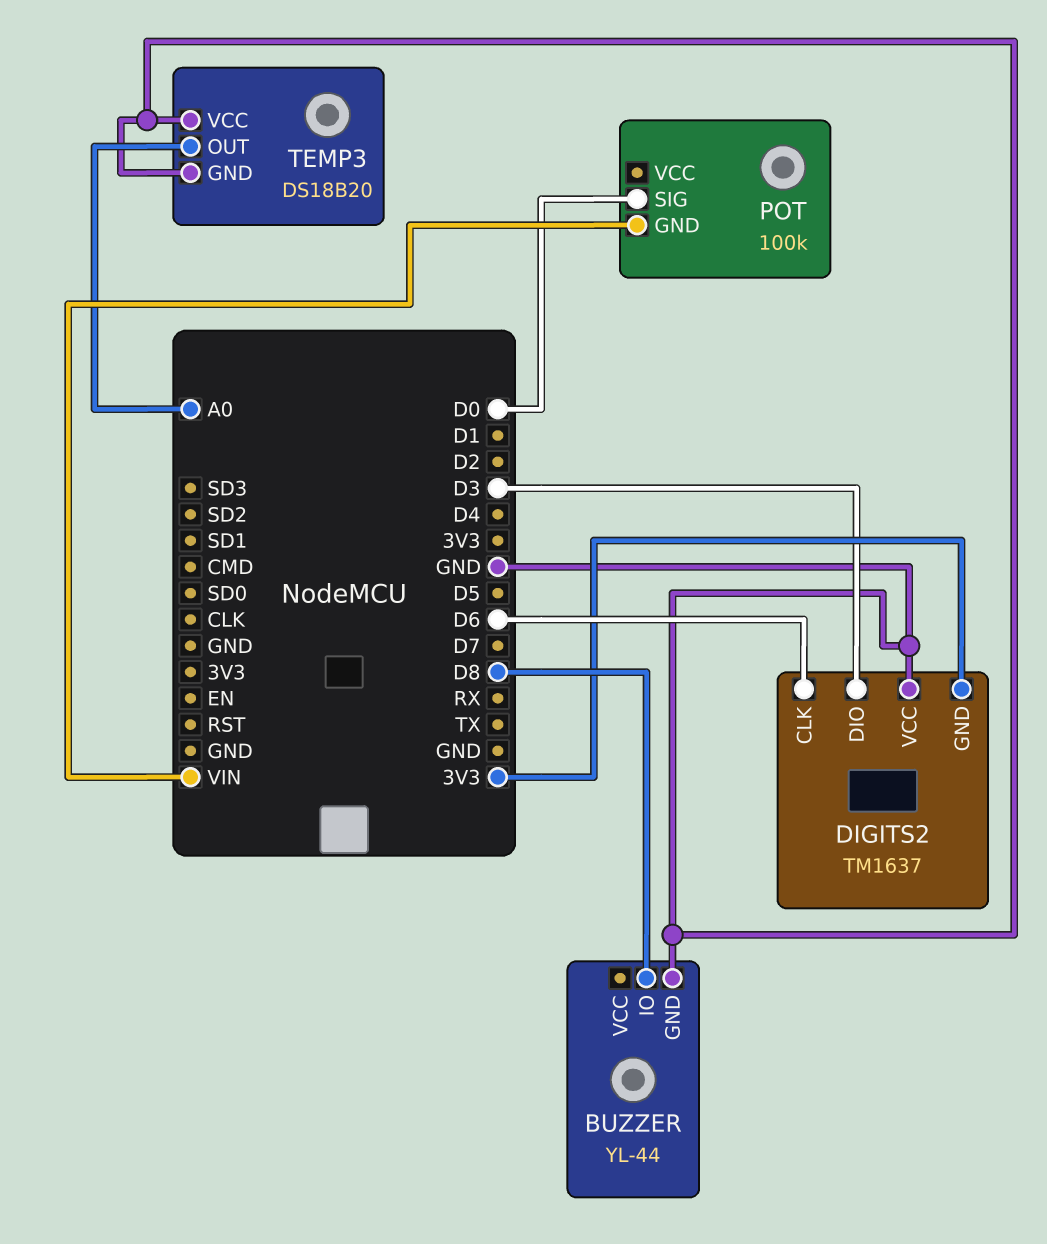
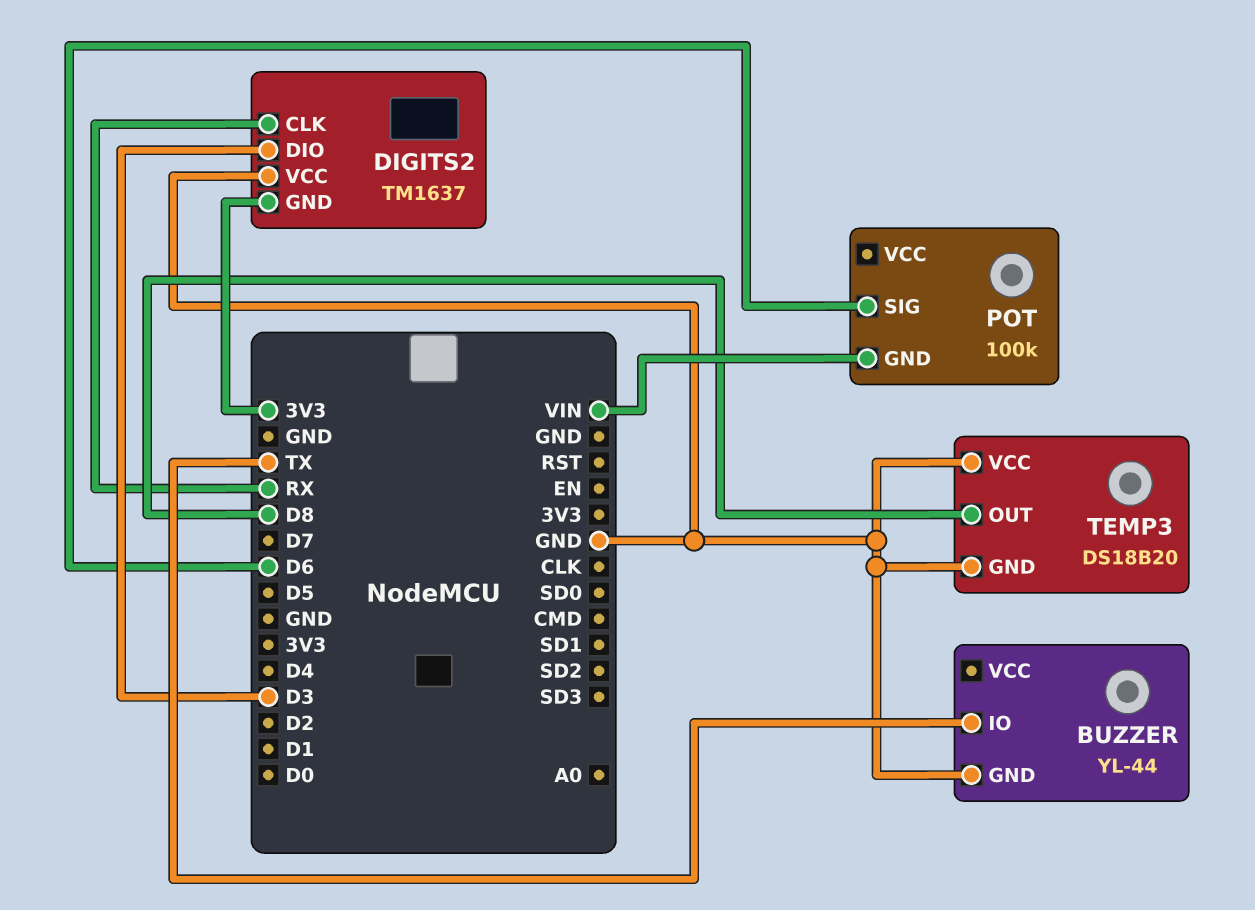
BUZZER pin IO: D8 -> TX
DIGITS2 pin CLK: D6 -> RX
POT pin SIG: D0 -> D6
TEMP3 pin OUT: A0 -> D8

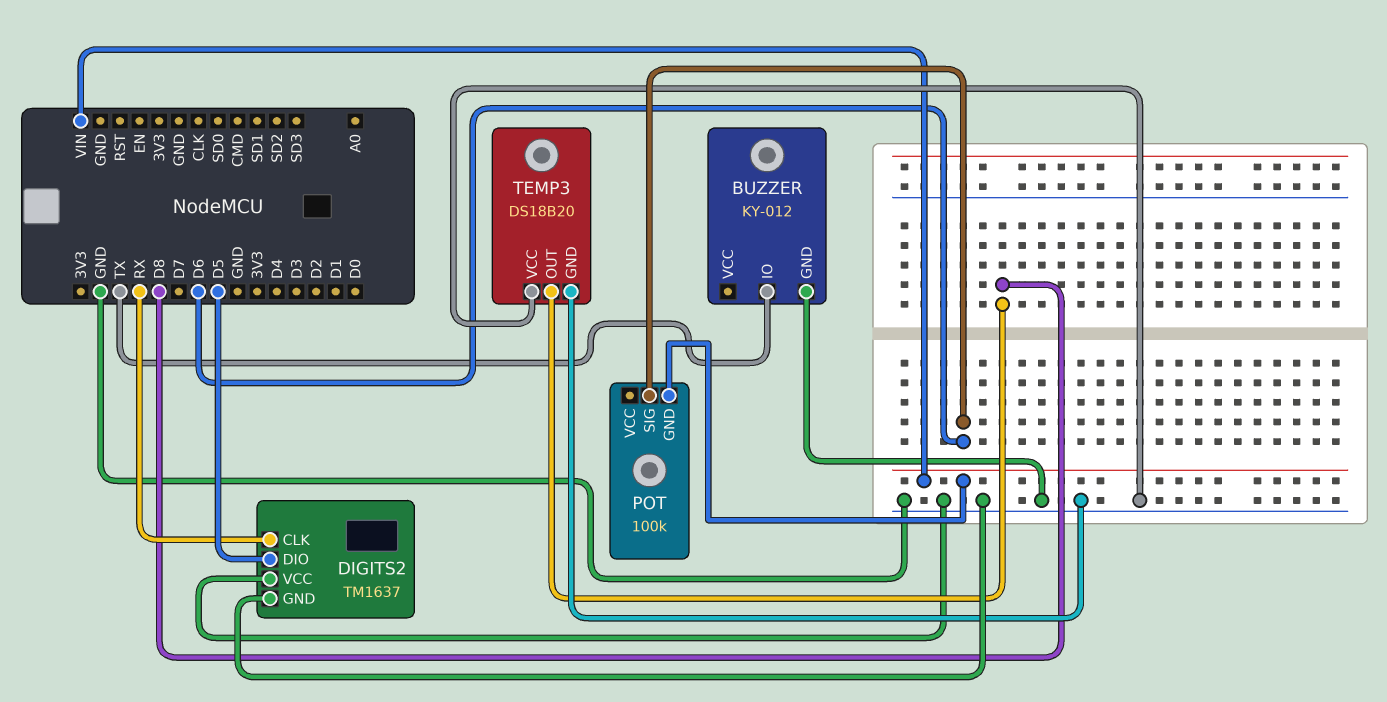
BUZZER: YL-44 -> KY-012
DIGITS2 pin DIO: D3 -> D5
DIGITS2 pin GND: 3V3 -> GND

